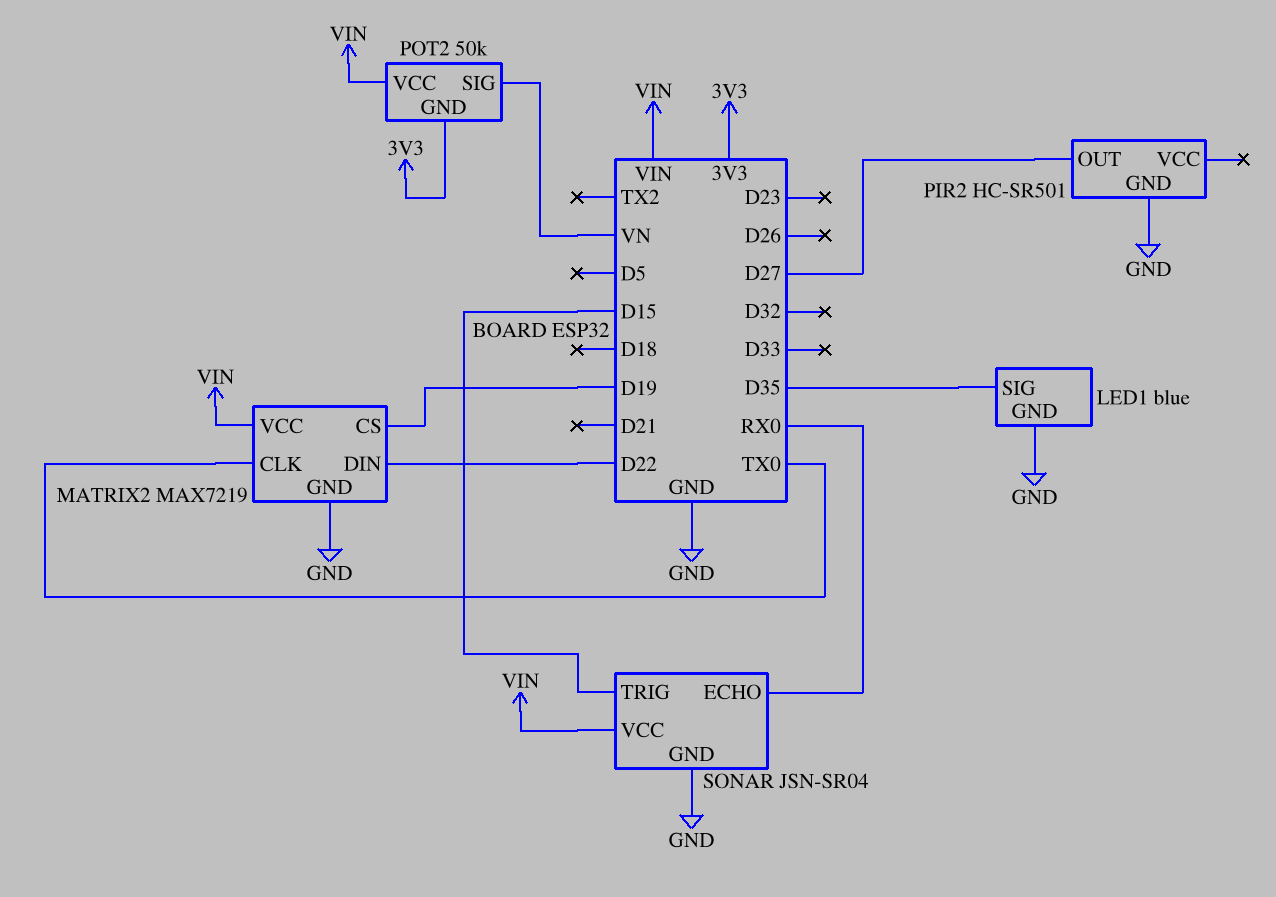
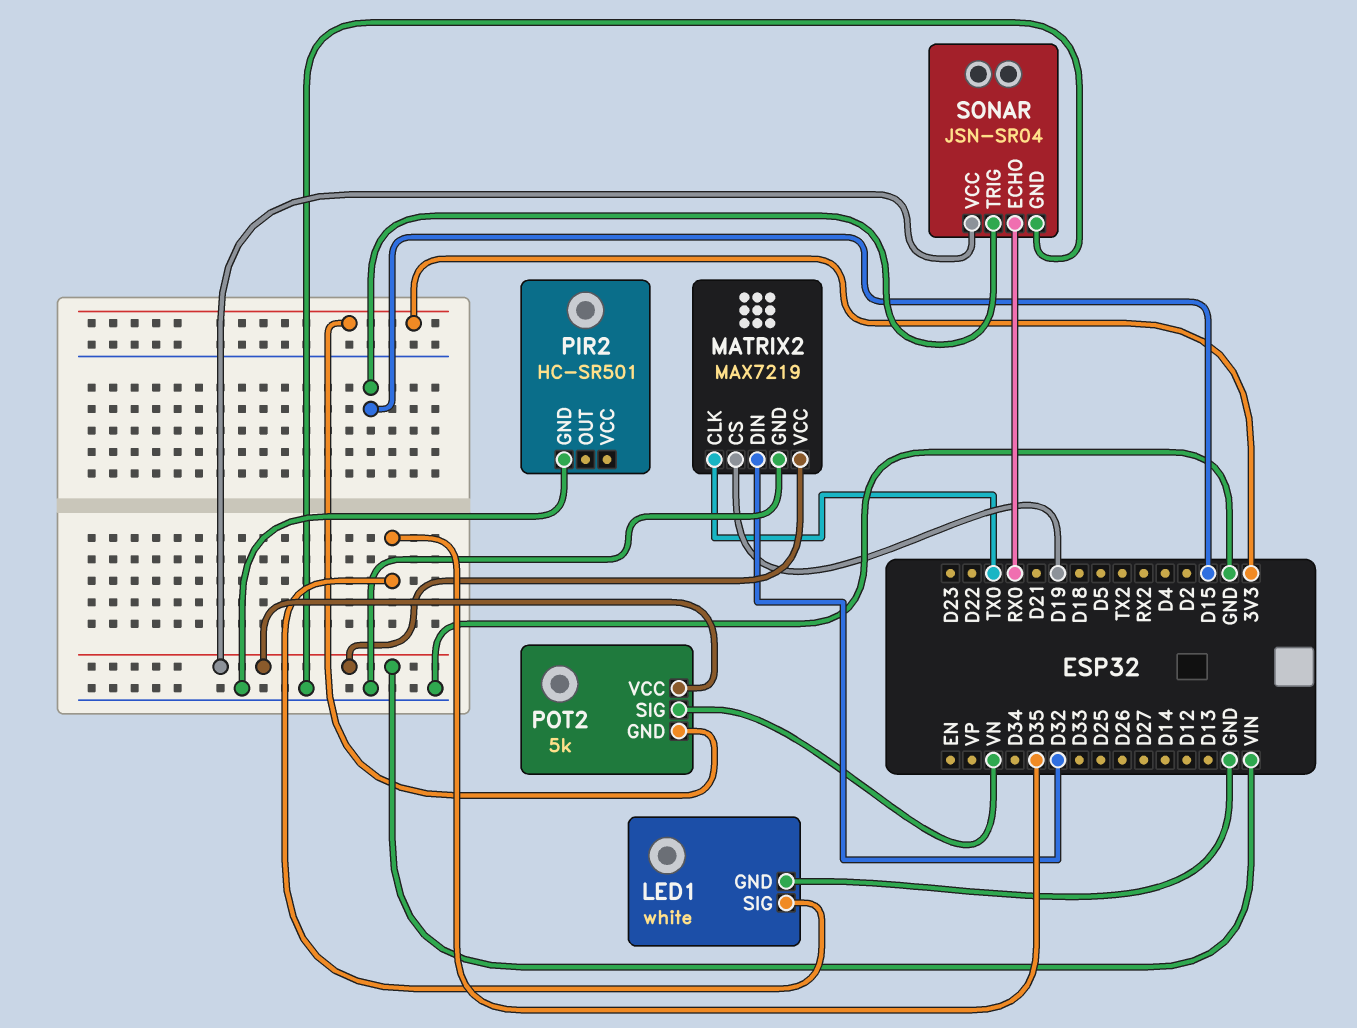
LED1: blue -> white
MATRIX2 pin DIN: D22 -> D32
PIR2 pin OUT: D27 -> none
POT2: 50k -> 5k

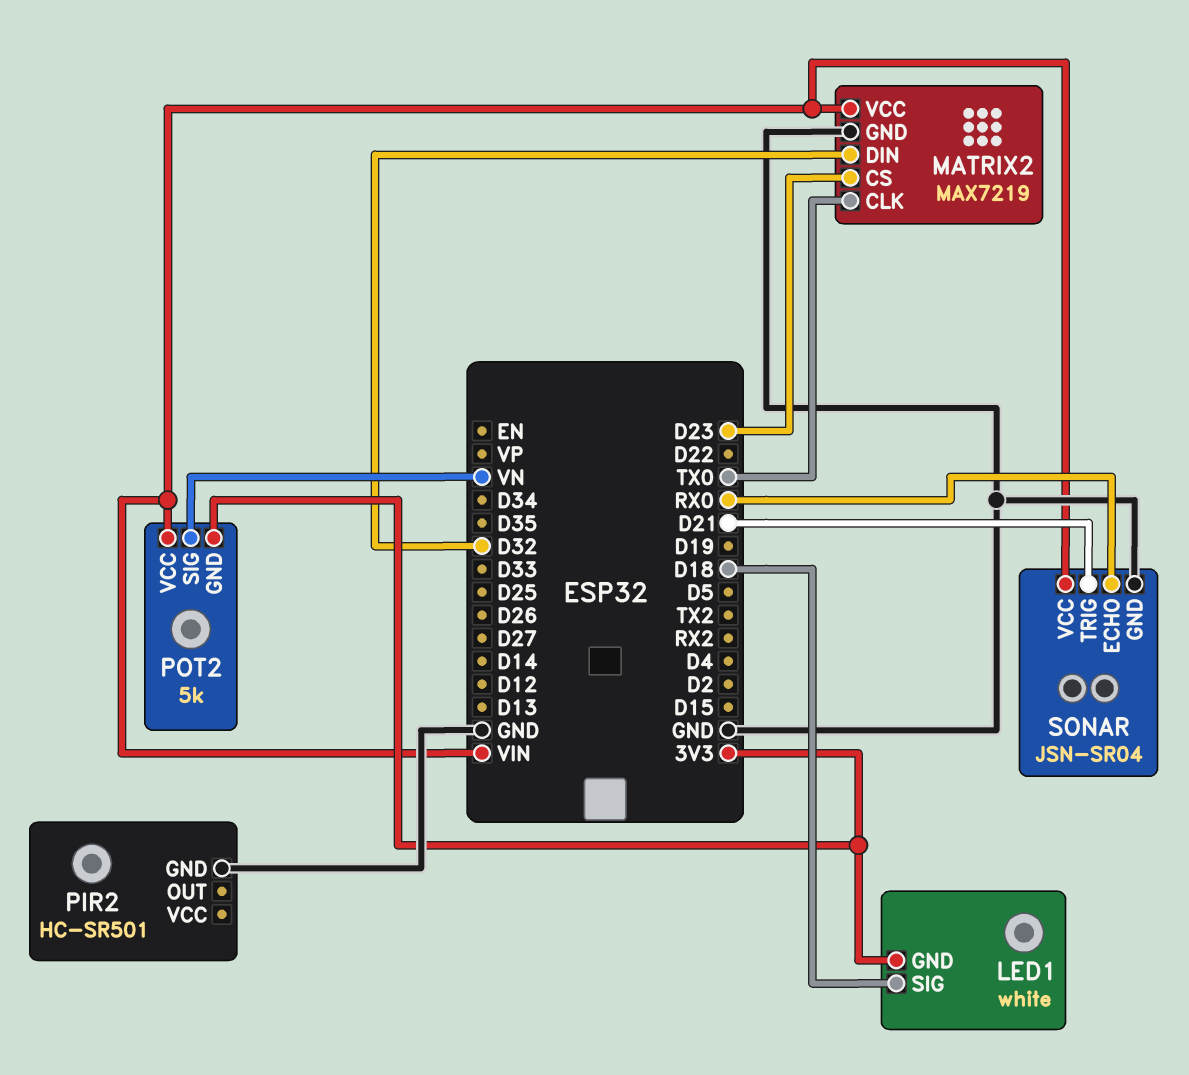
LED1 pin GND: GND -> 3V3
LED1 pin SIG: D35 -> D18
MATRIX2 pin CS: D19 -> D23
SONAR pin TRIG: D15 -> D21

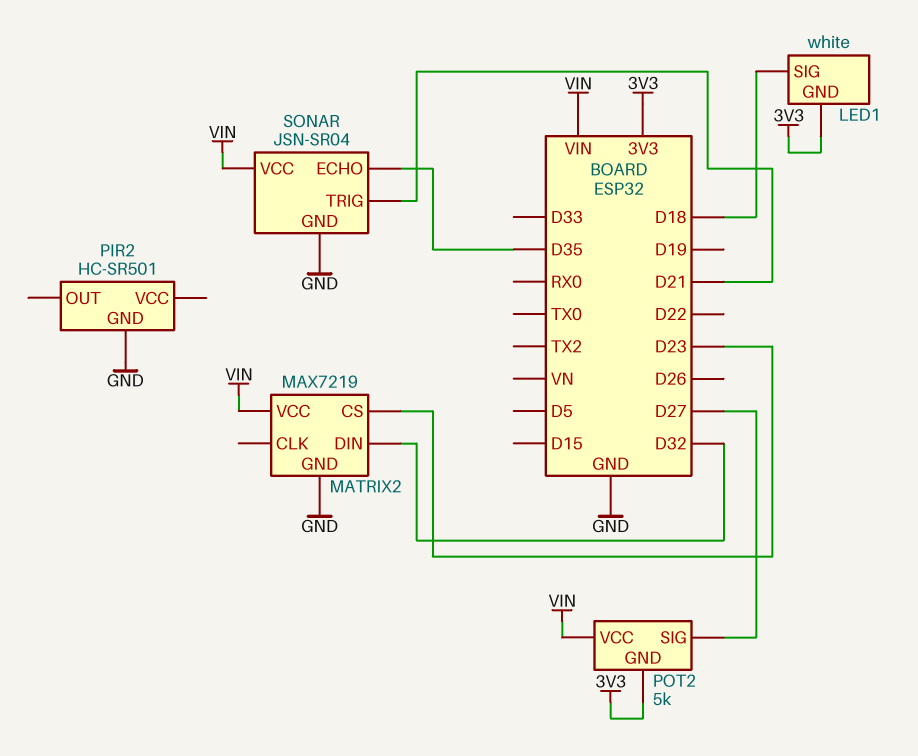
MATRIX2 pin CLK: TX0 -> none
POT2 pin SIG: VN -> D27
SONAR pin ECHO: RX0 -> D35

